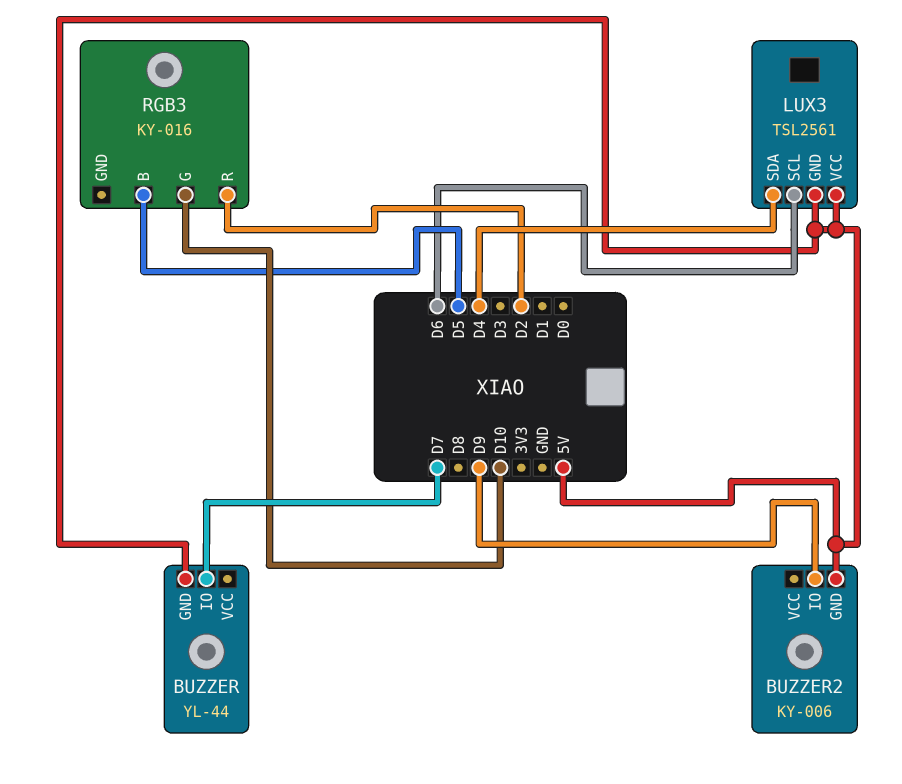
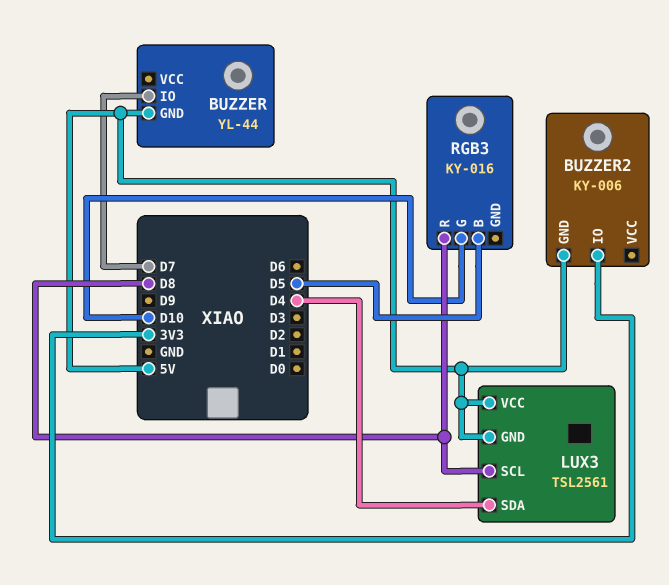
BUZZER2 pin IO: D9 -> 3V3
LUX3 pin SCL: D6 -> D8
RGB3 pin R: D2 -> D8

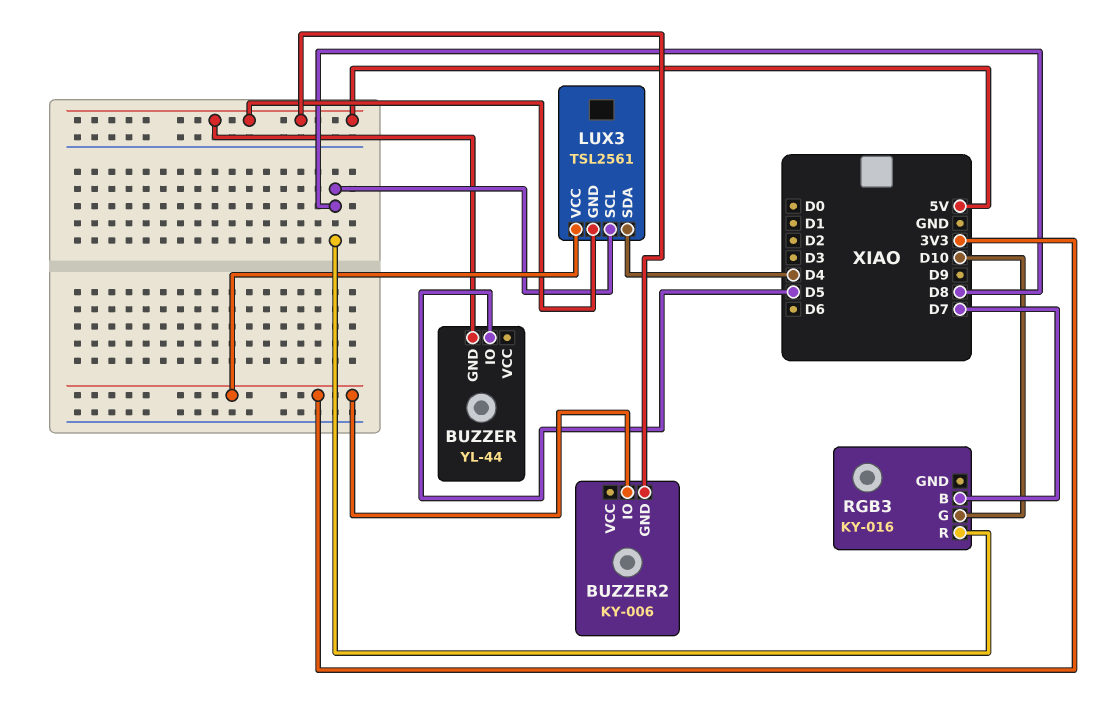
BUZZER pin IO: D7 -> D5
LUX3 pin VCC: 5V -> 3V3
RGB3 pin B: D5 -> D7

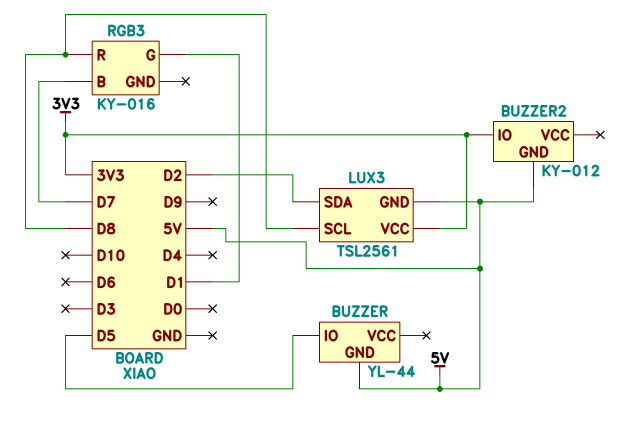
BUZZER2: KY-006 -> KY-012
LUX3 pin SDA: D4 -> D2
RGB3 pin G: D10 -> D1

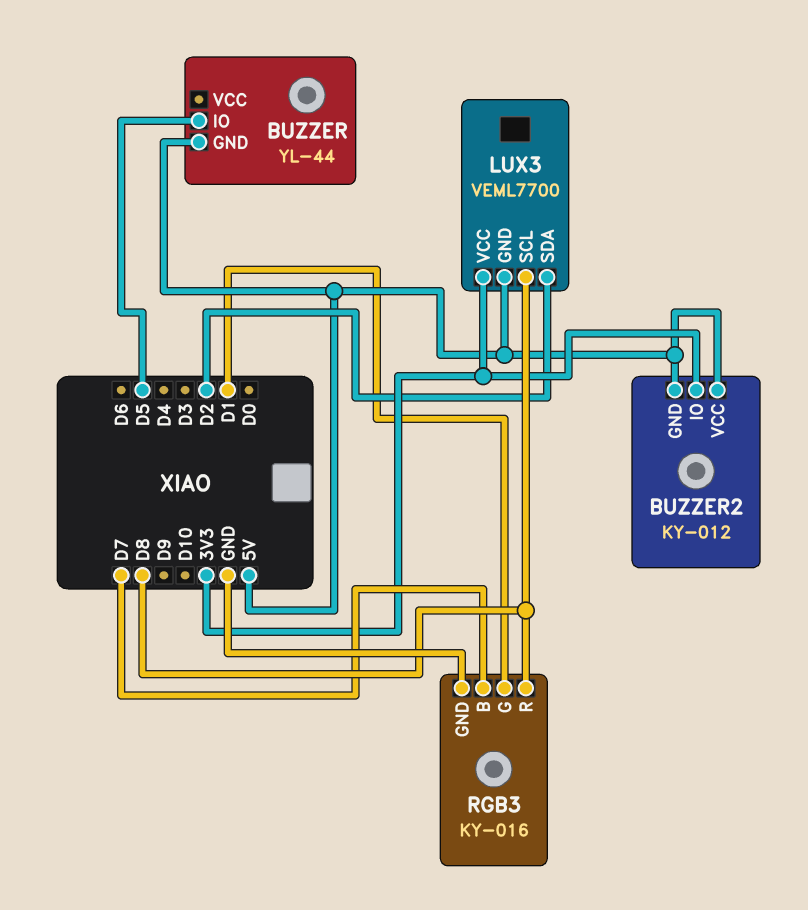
BUZZER2 pin VCC: none -> 5V
LUX3: TSL2561 -> VEML7700
RGB3 pin GND: none -> GND

